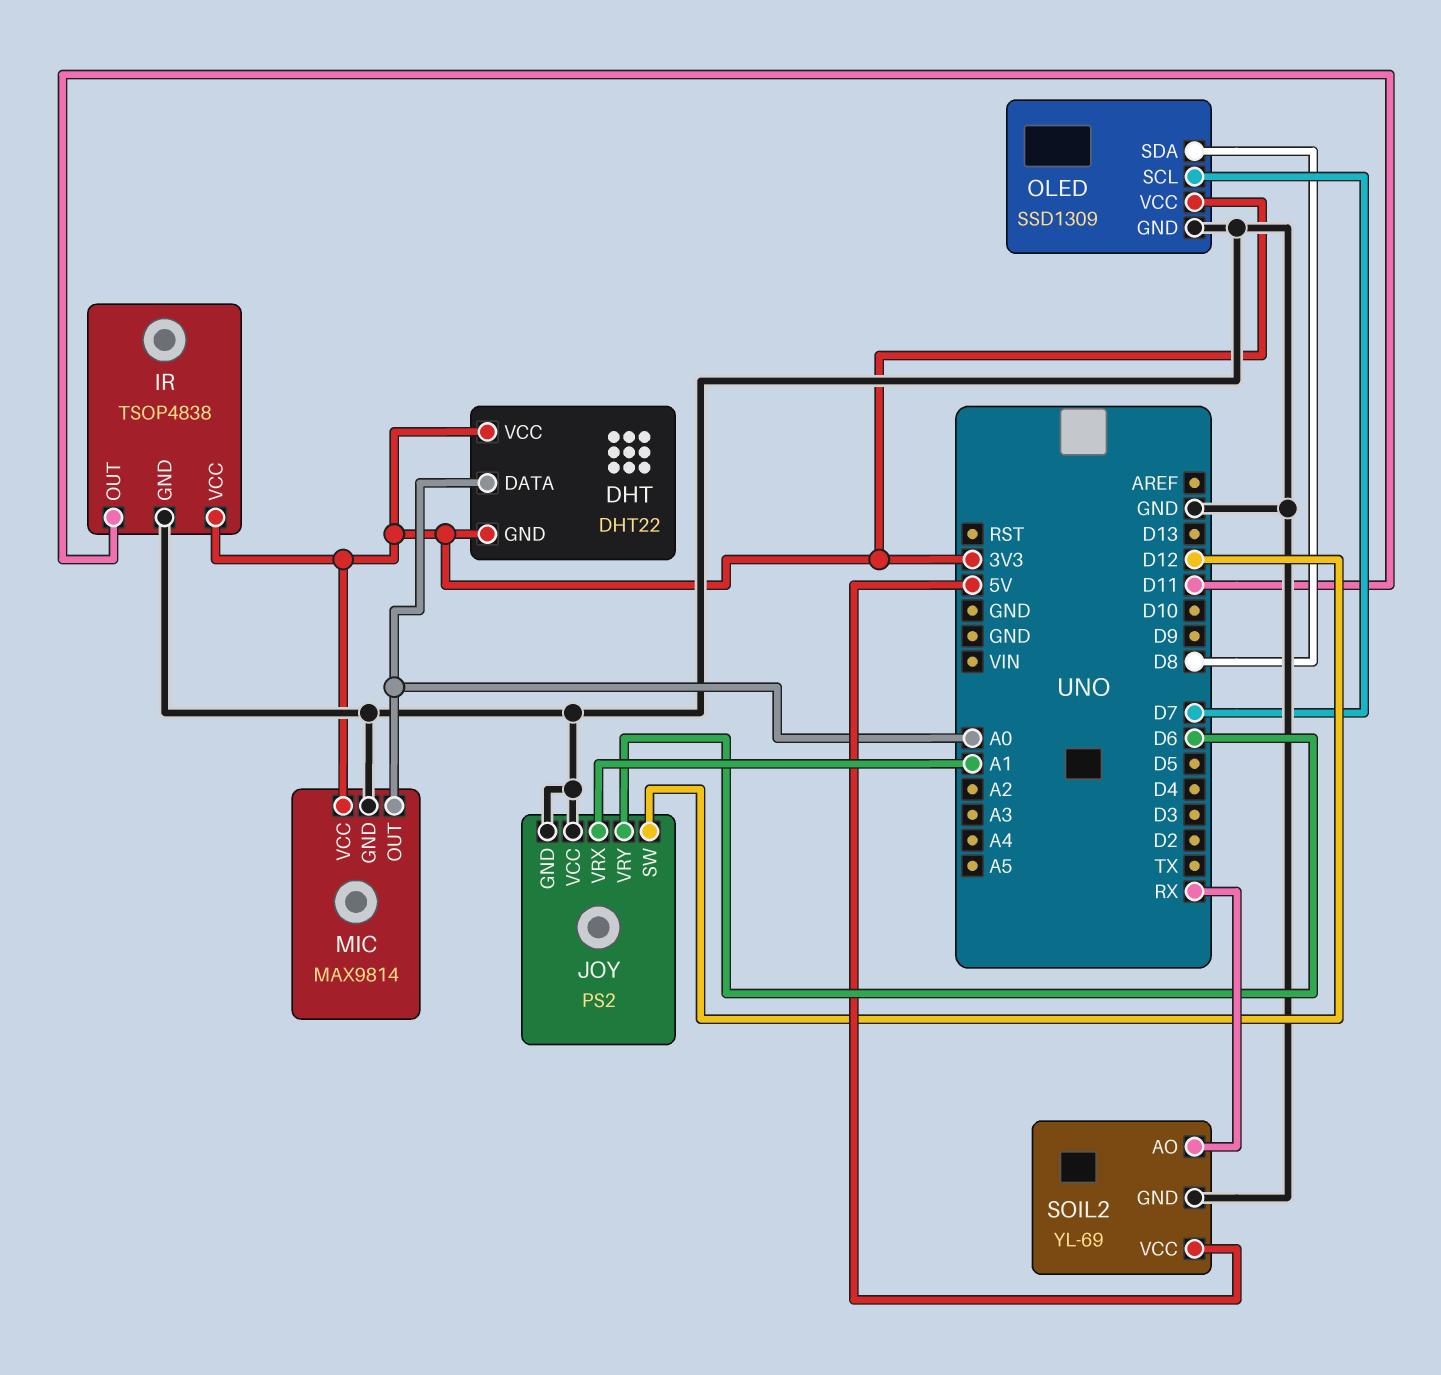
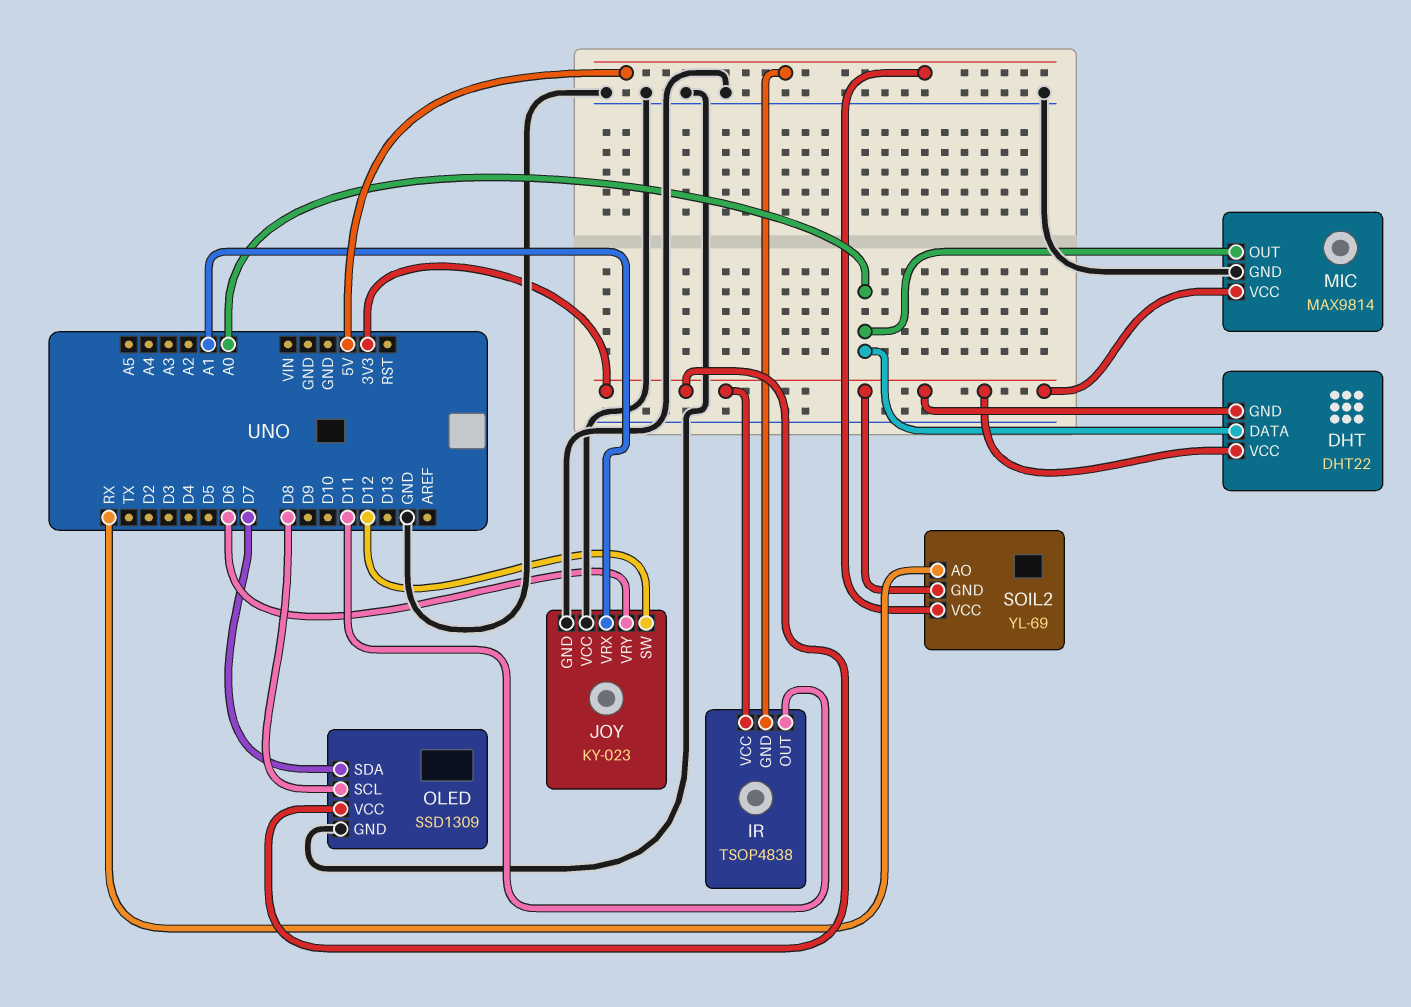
IR pin GND: GND -> 5V
JOY: PS2 -> KY-023
OLED pin SCL: D7 -> D8
OLED pin SDA: D8 -> D7
SOIL2 pin GND: GND -> 3V3

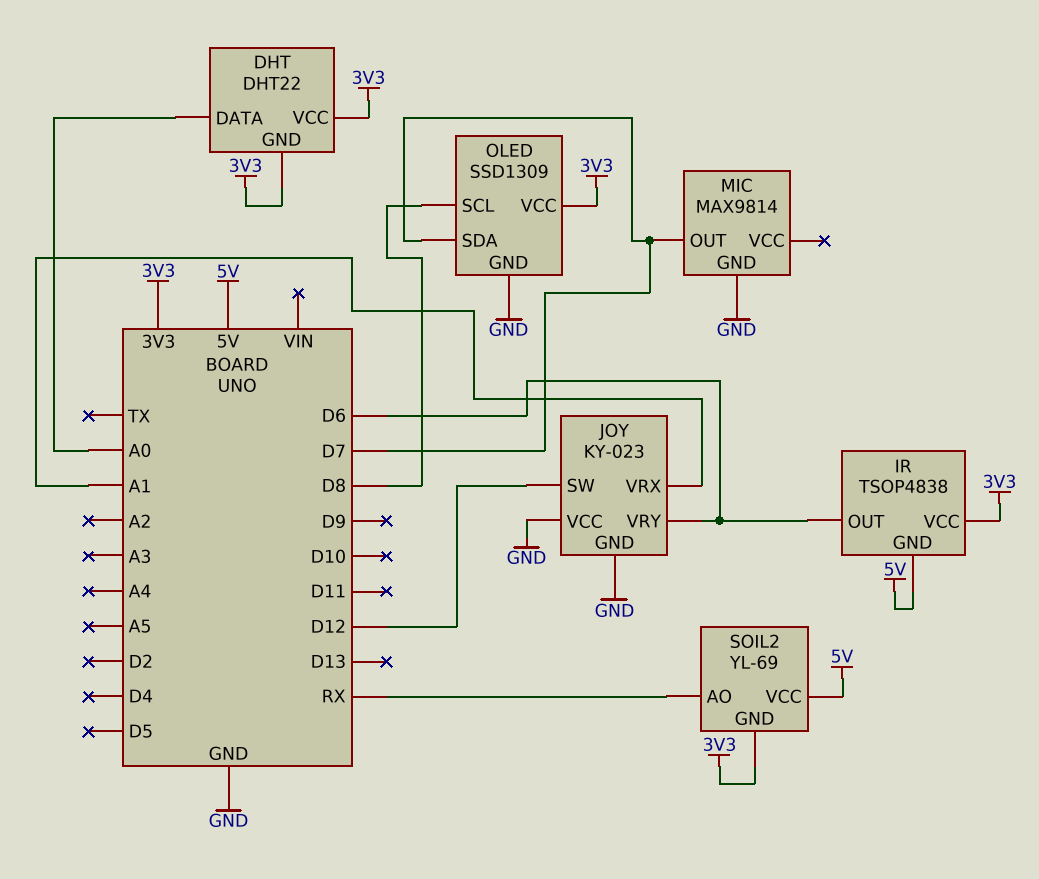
IR pin OUT: D11 -> D6
MIC pin OUT: A0 -> D7
MIC pin VCC: 3V3 -> none

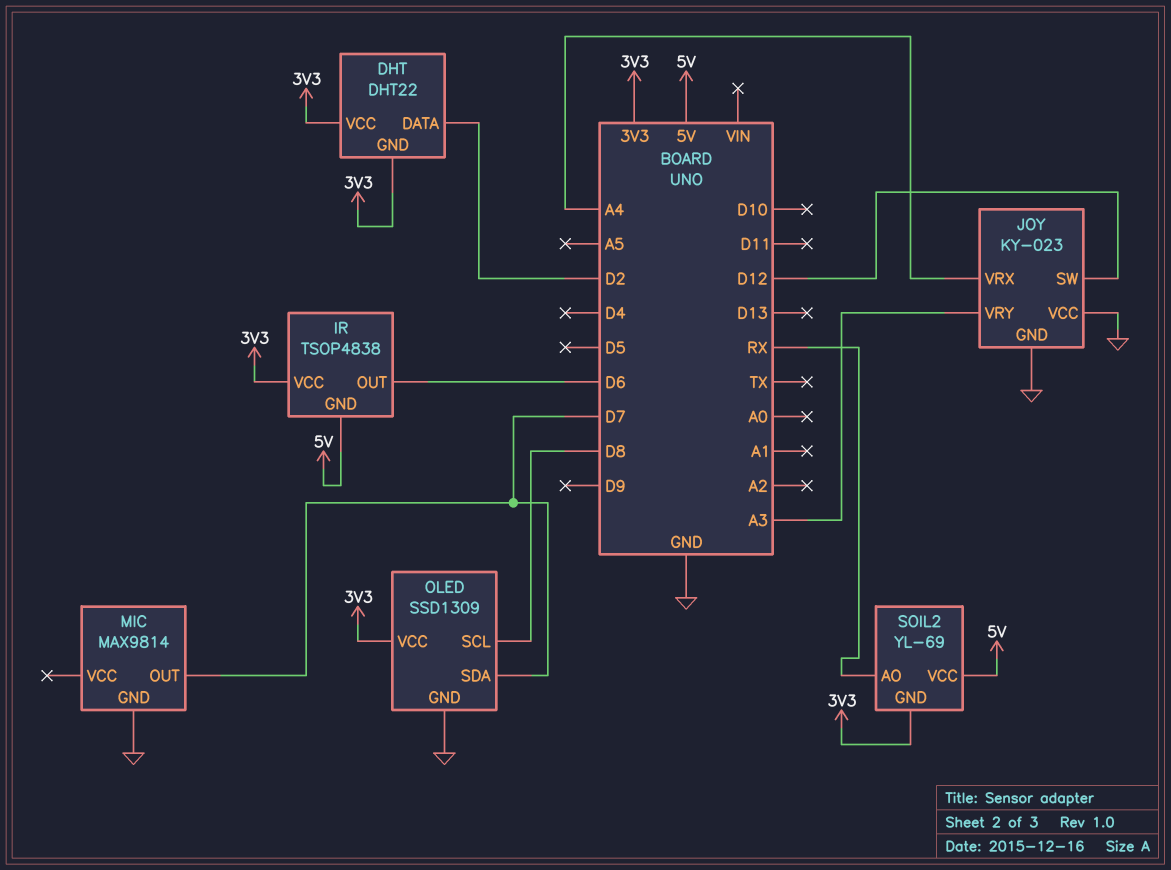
DHT pin DATA: A0 -> D2
JOY pin VRX: A1 -> A4
JOY pin VRY: D6 -> A3

